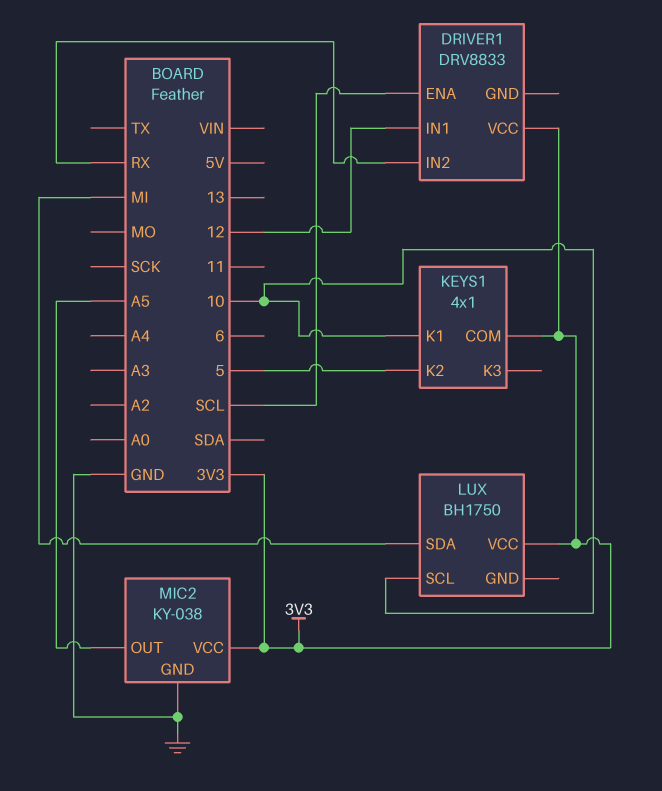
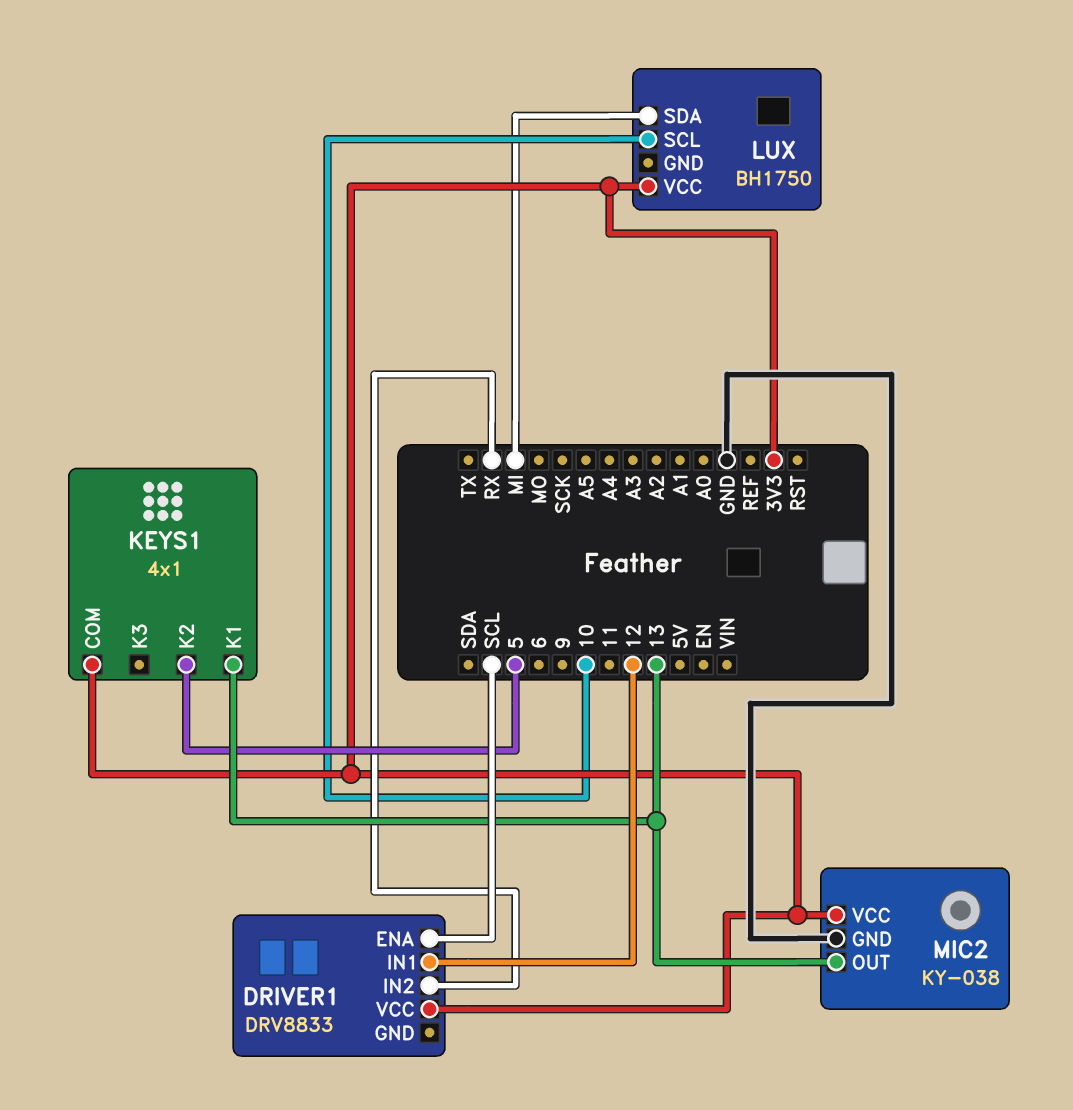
KEYS1 pin K1: 10 -> 13
MIC2 pin OUT: A5 -> 13

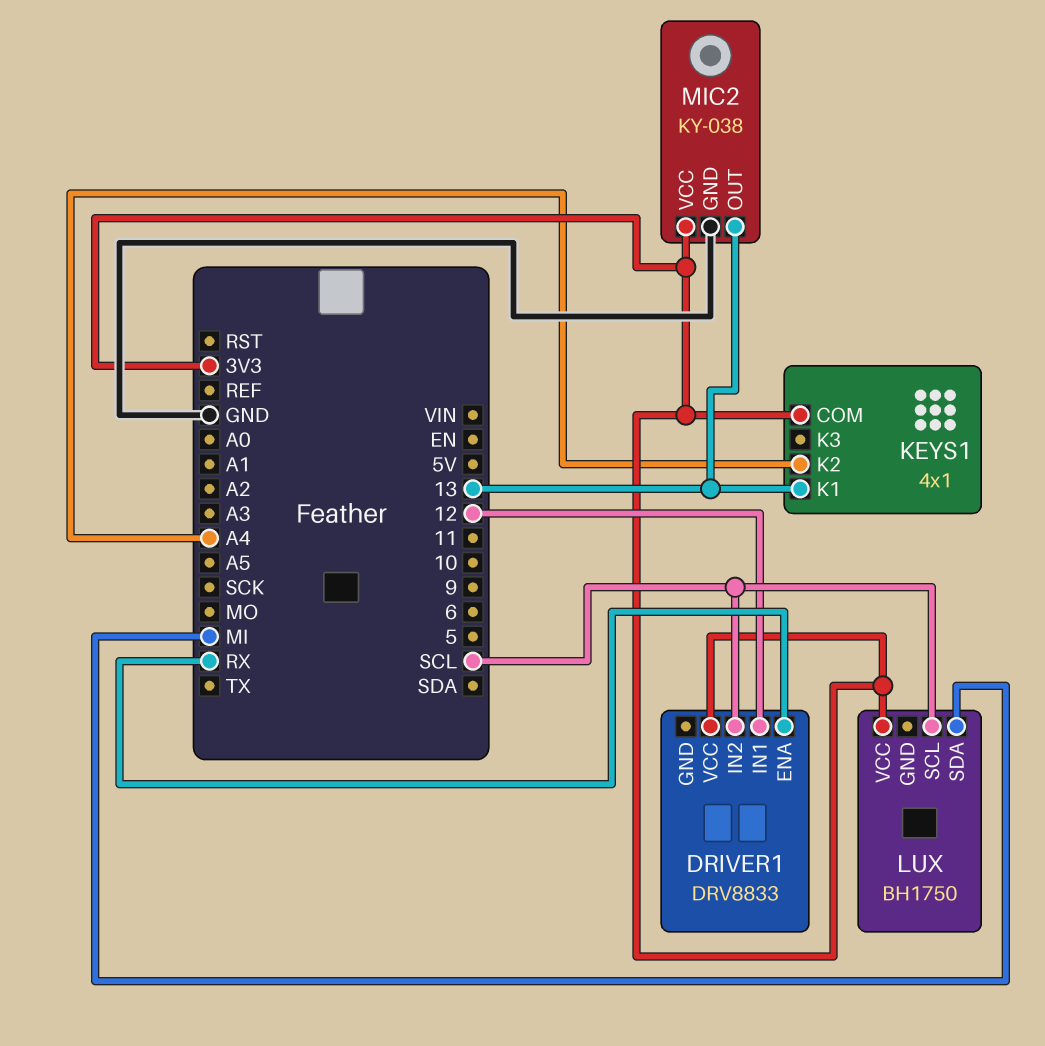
DRIVER1 pin ENA: SCL -> RX
DRIVER1 pin IN2: RX -> SCL
KEYS1 pin K2: 5 -> A4
LUX pin SCL: 10 -> SCL

